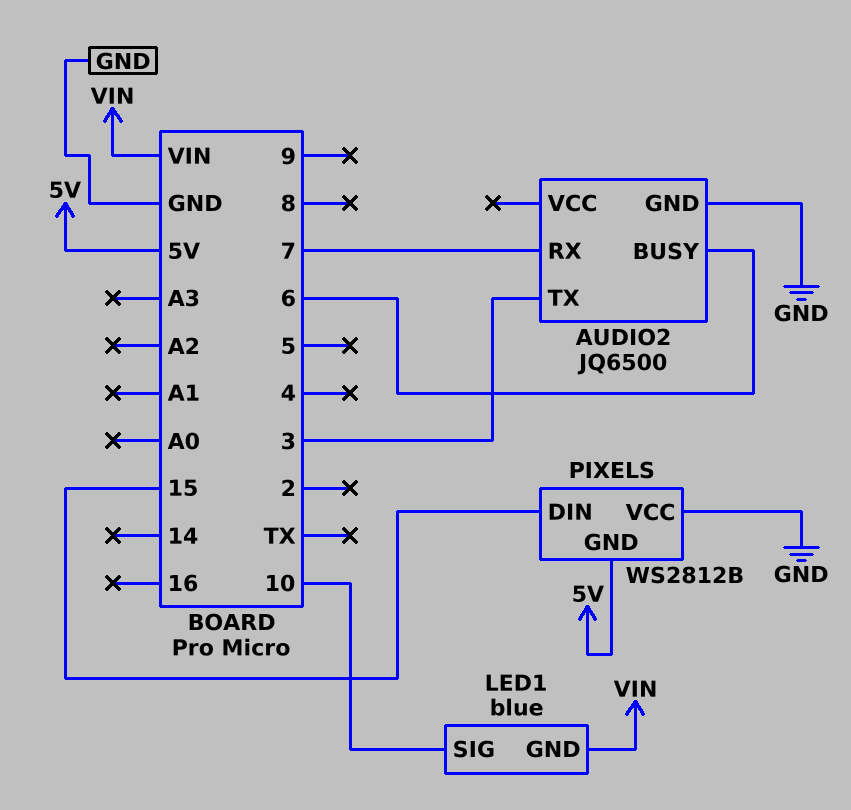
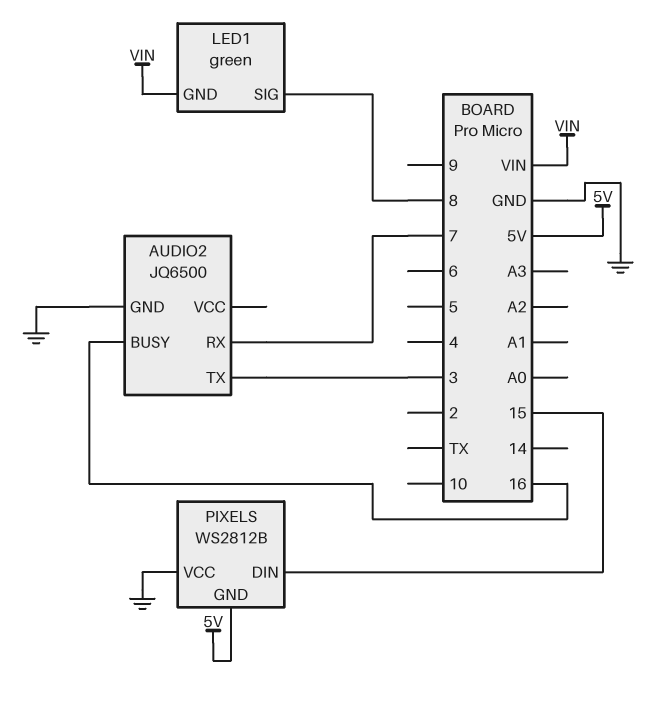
AUDIO2 pin BUSY: 6 -> 16
LED1: blue -> green
LED1 pin SIG: 10 -> 8

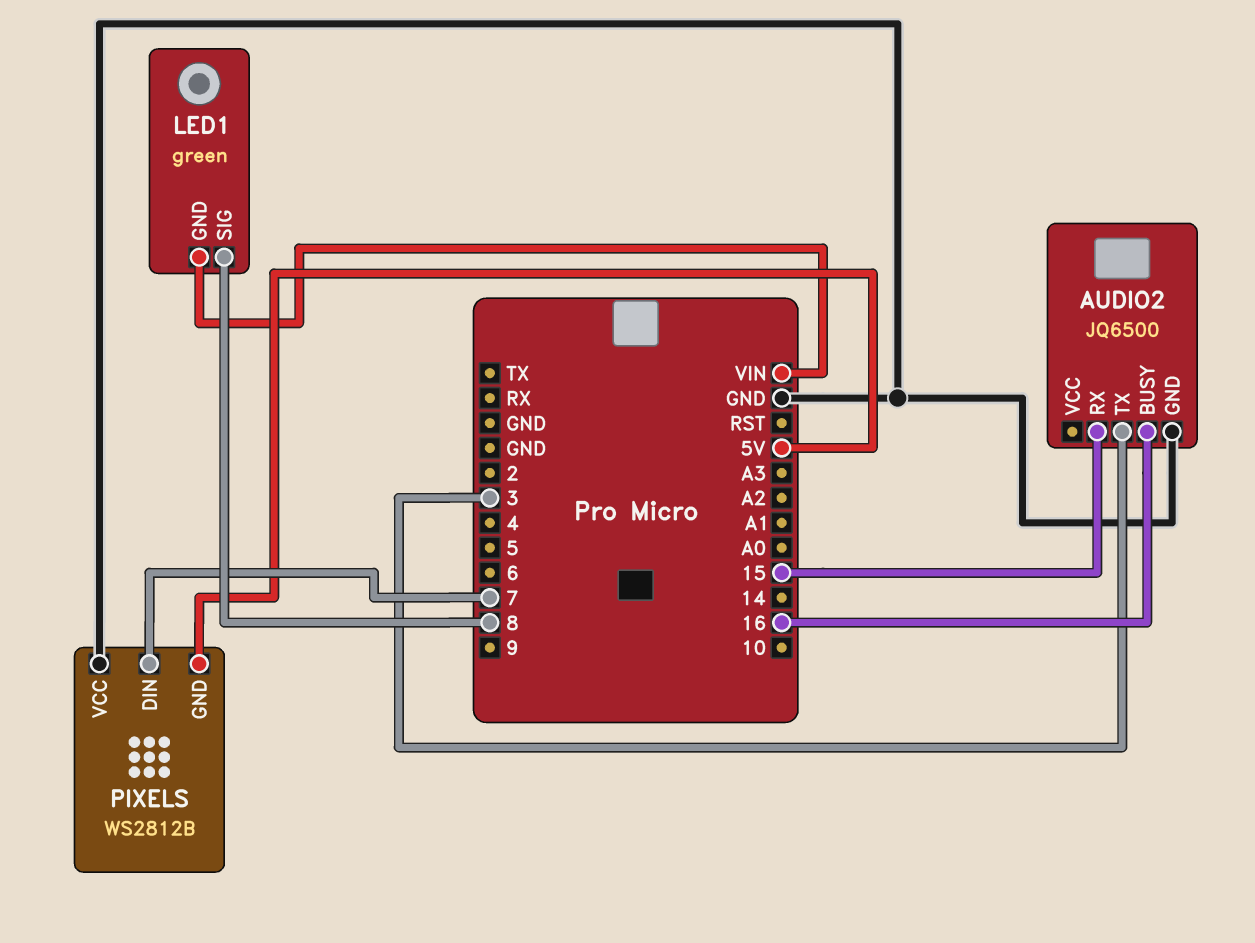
AUDIO2 pin RX: 7 -> 15
PIXELS pin DIN: 15 -> 7

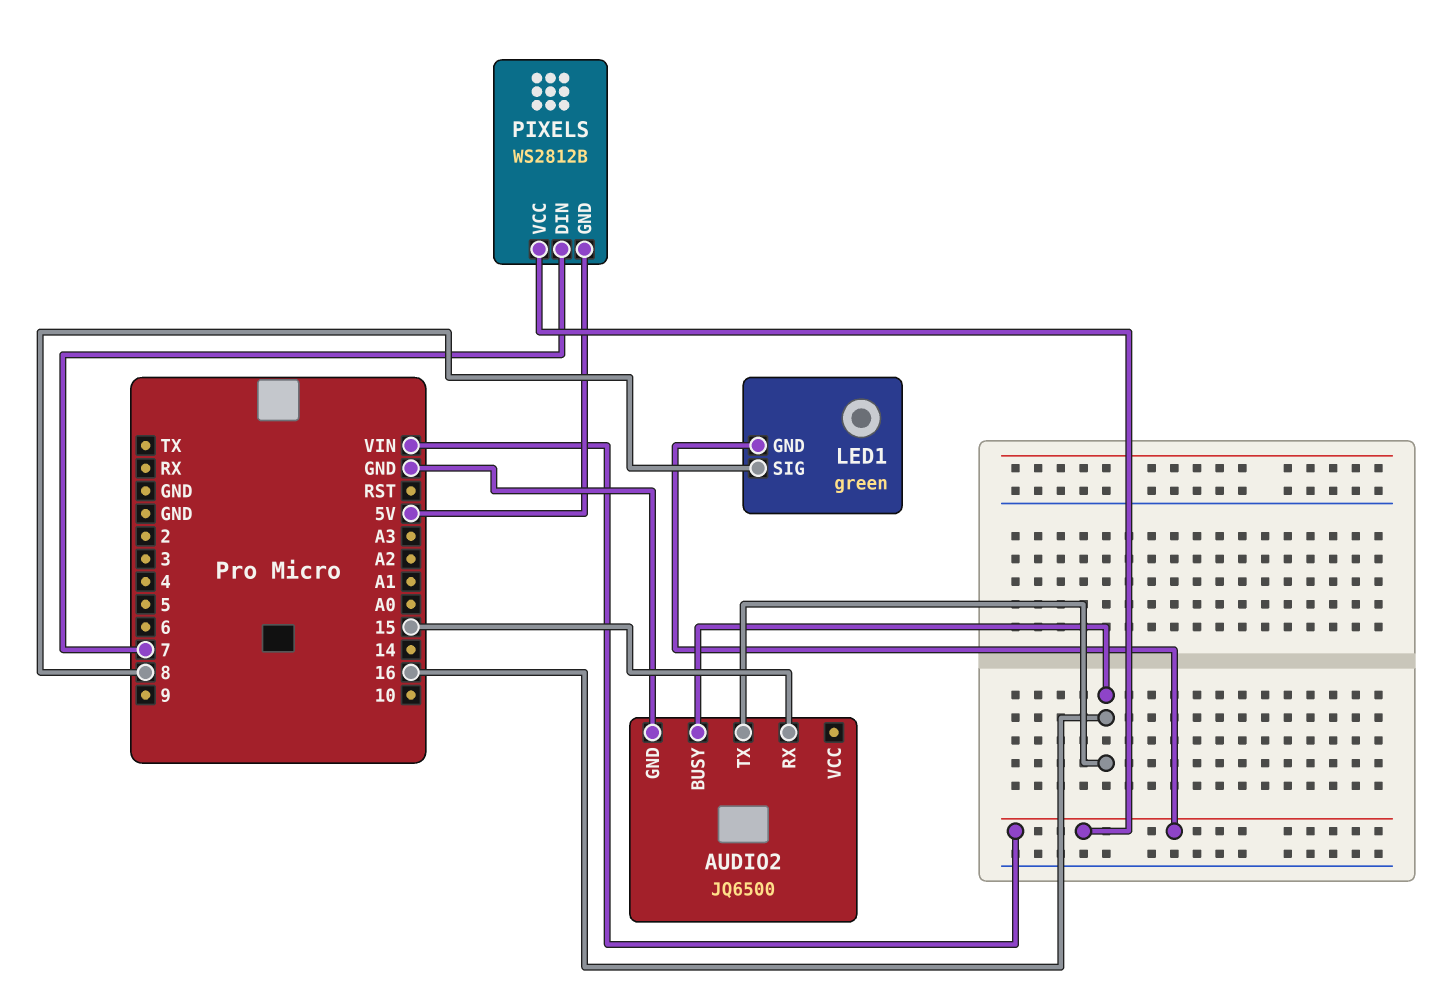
AUDIO2 pin TX: 3 -> 16
PIXELS pin VCC: GND -> VIN

